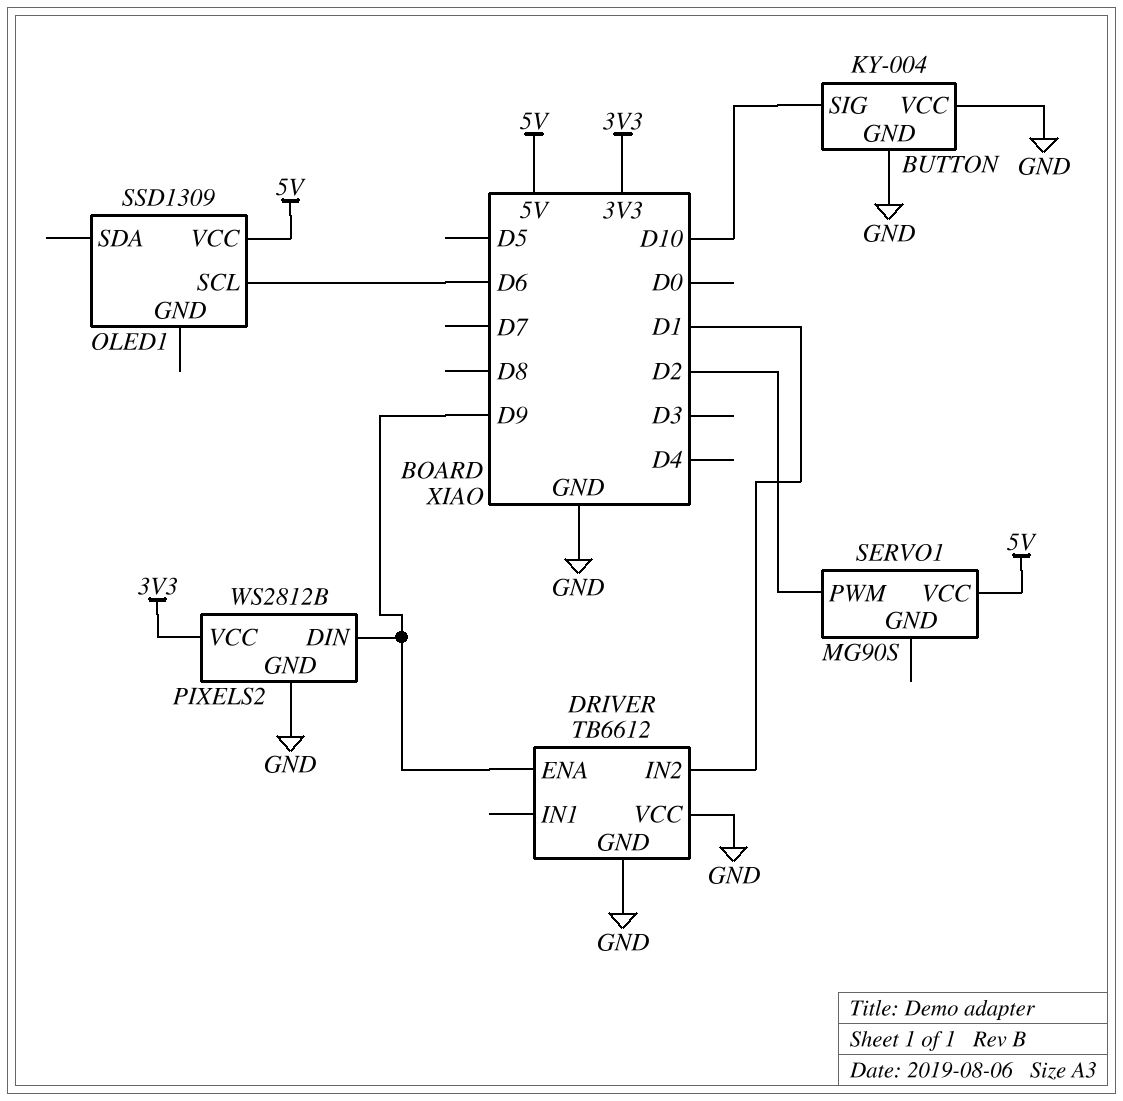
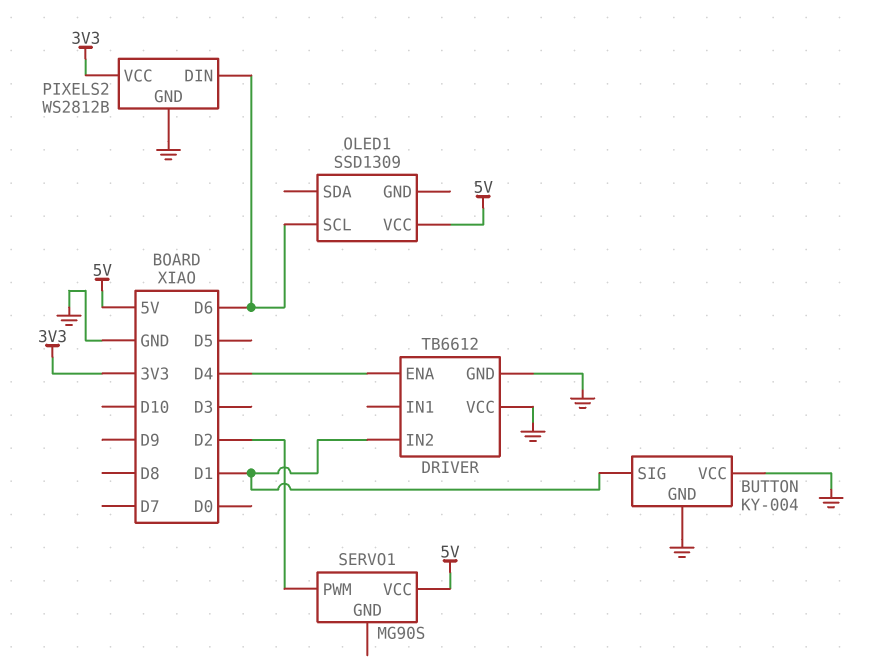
BUTTON pin SIG: D10 -> D1
DRIVER pin ENA: D9 -> D4
PIXELS2 pin DIN: D9 -> D6

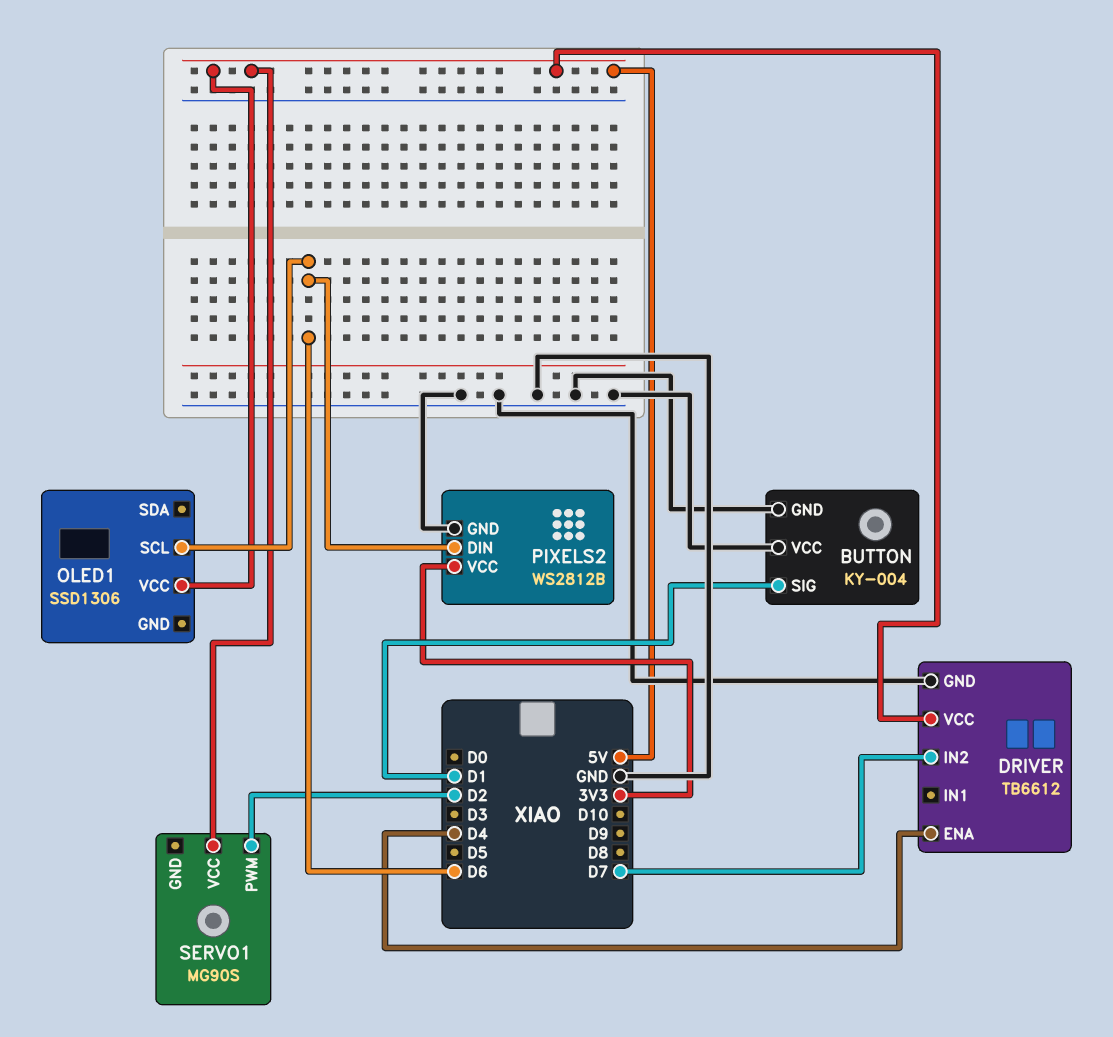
DRIVER pin IN2: D1 -> D7
DRIVER pin VCC: GND -> 5V
OLED1: SSD1309 -> SSD1306

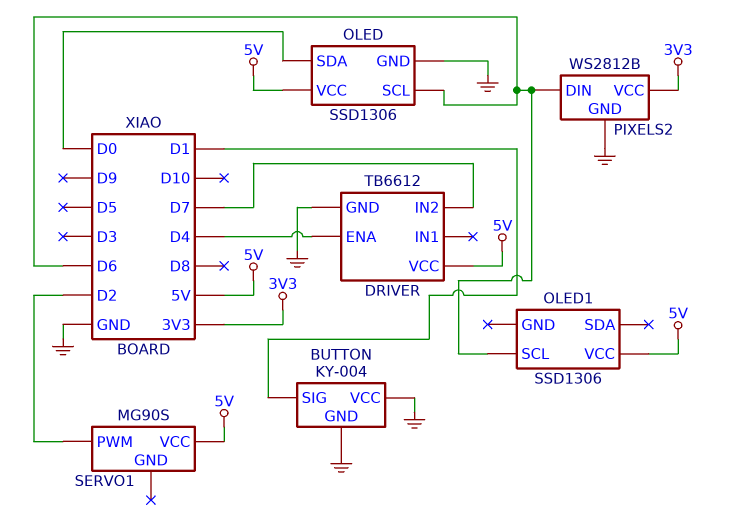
OLED: none -> SSD1306
OLED pin GND: none -> GND
OLED pin SCL: none -> D6
OLED pin SDA: none -> D0
OLED pin VCC: none -> 5V

